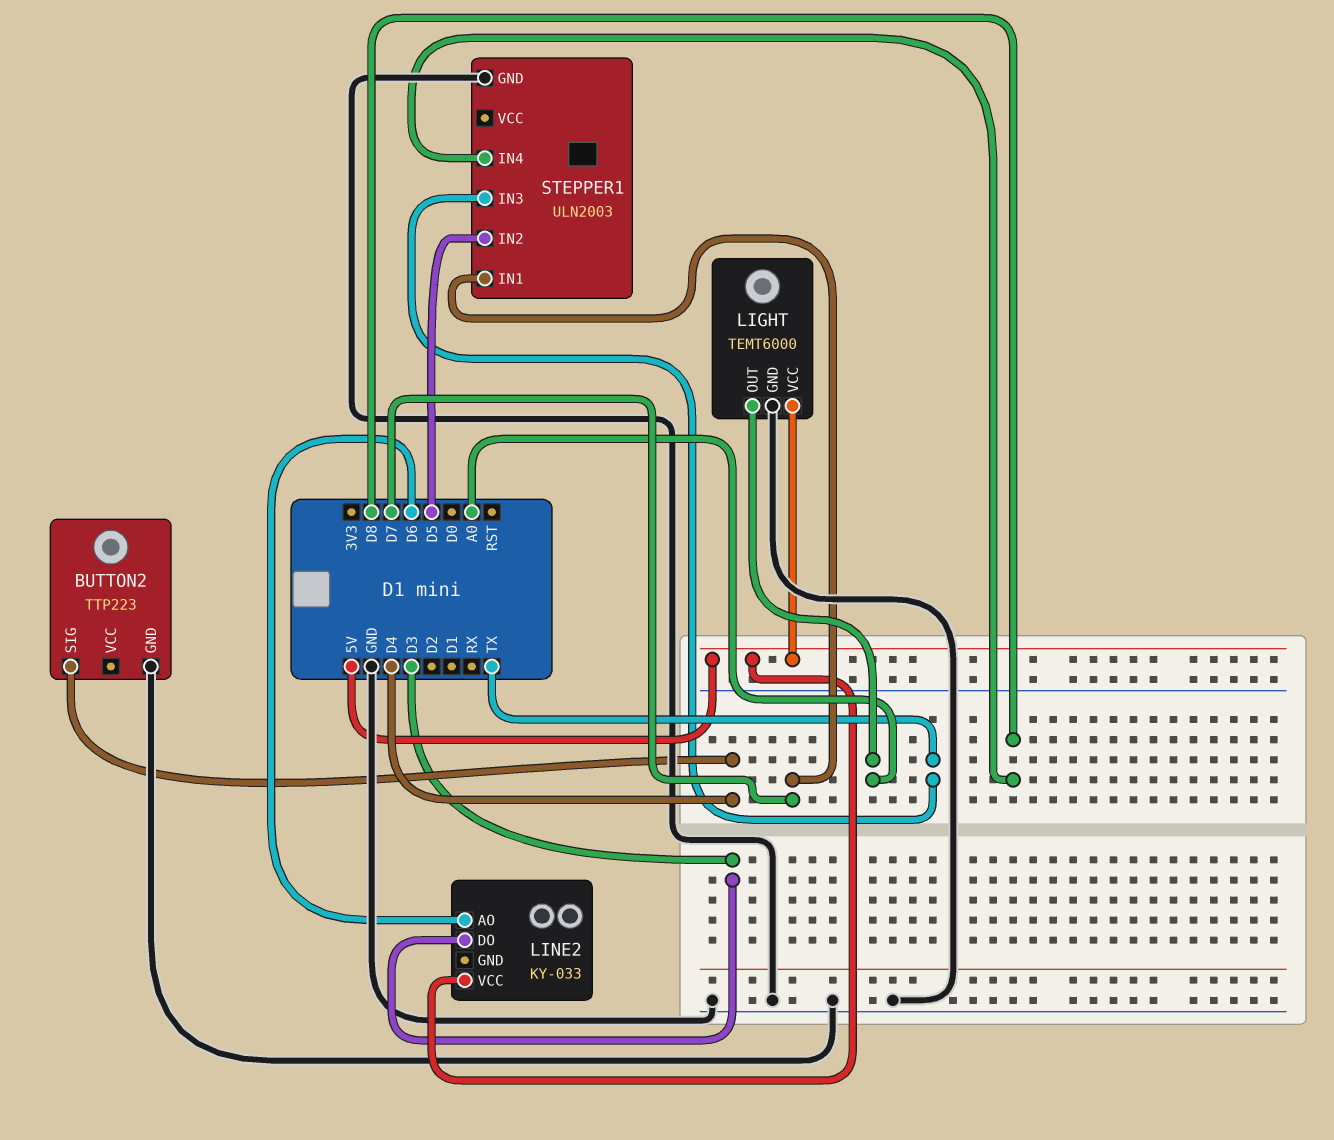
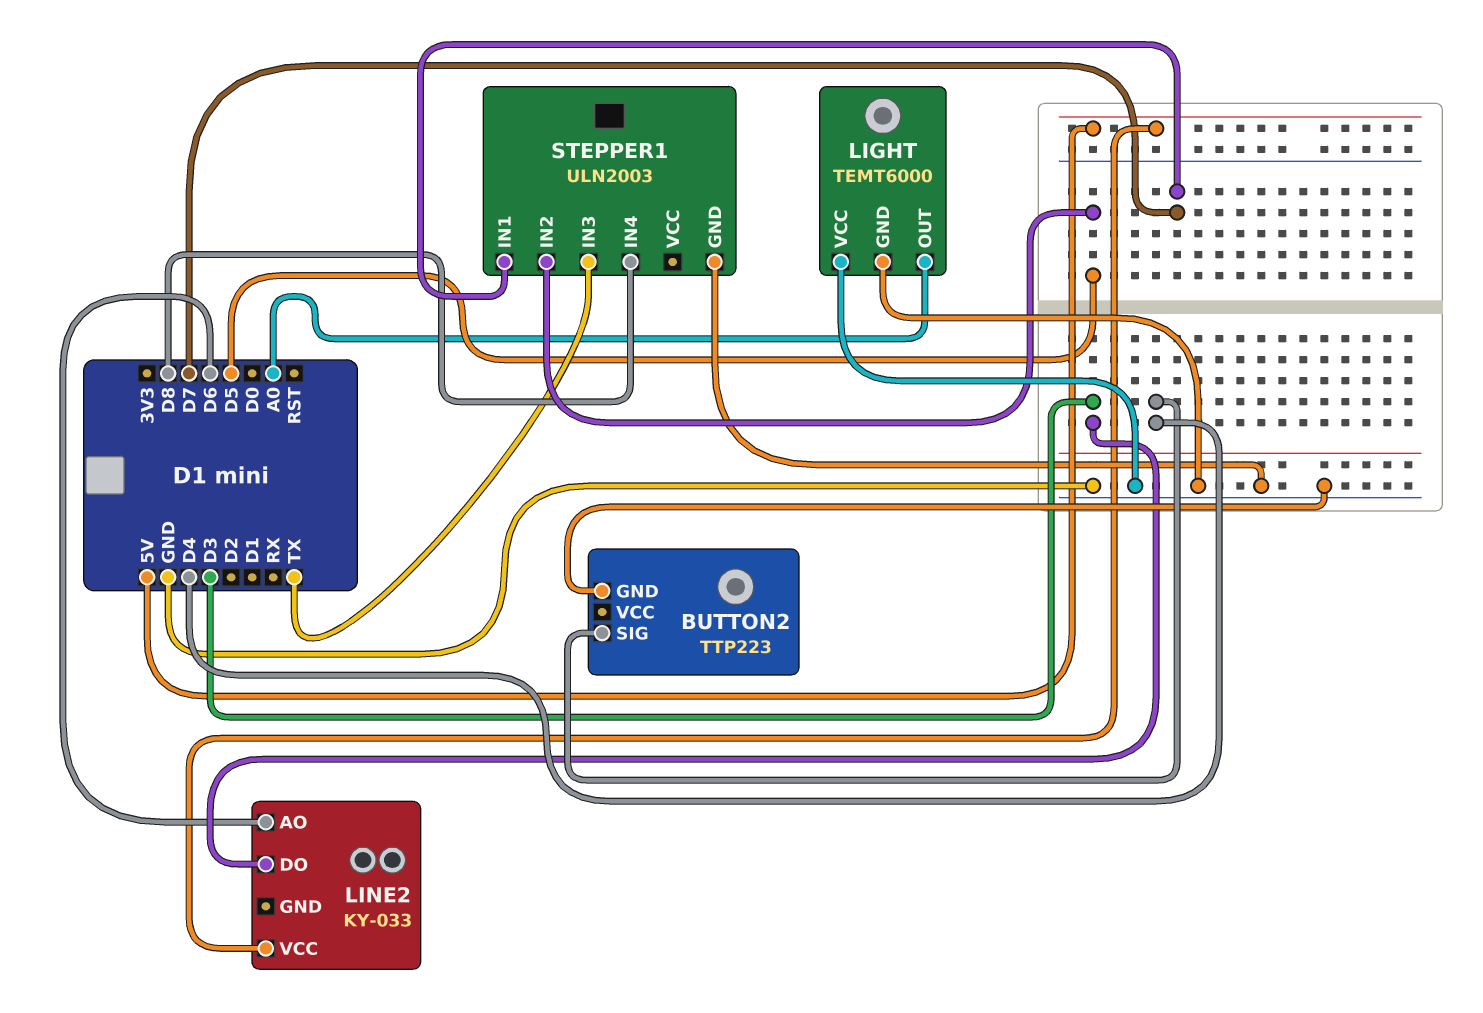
LIGHT pin VCC: 5V -> GND

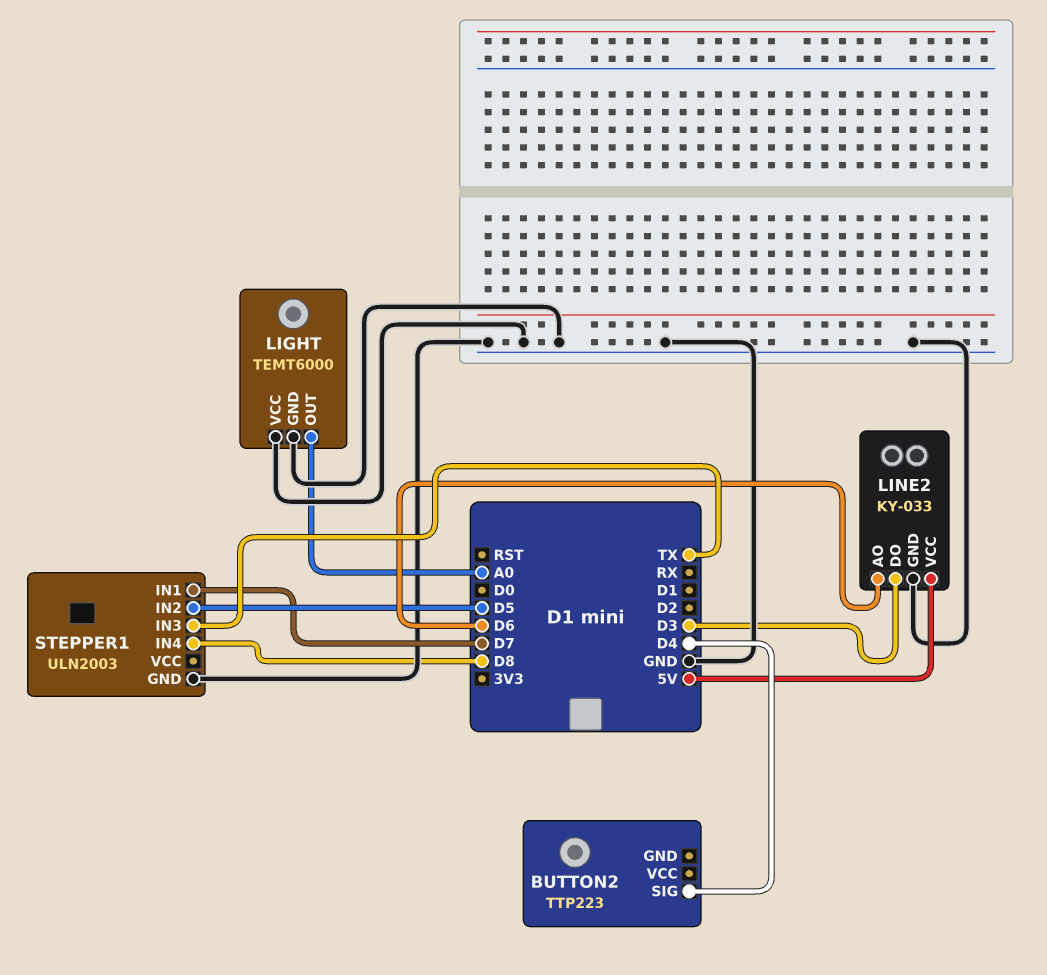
BUTTON2 pin GND: GND -> none
LINE2 pin GND: none -> GND

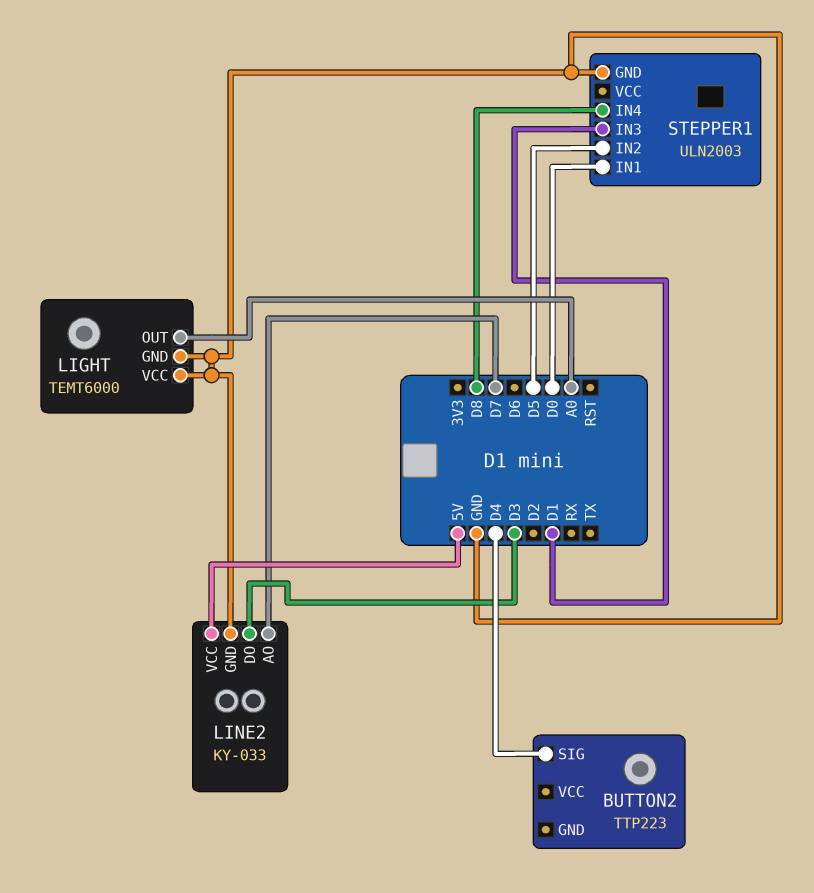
LINE2 pin AO: D6 -> D7
STEPPER1 pin IN1: D7 -> D0
STEPPER1 pin IN3: TX -> D1

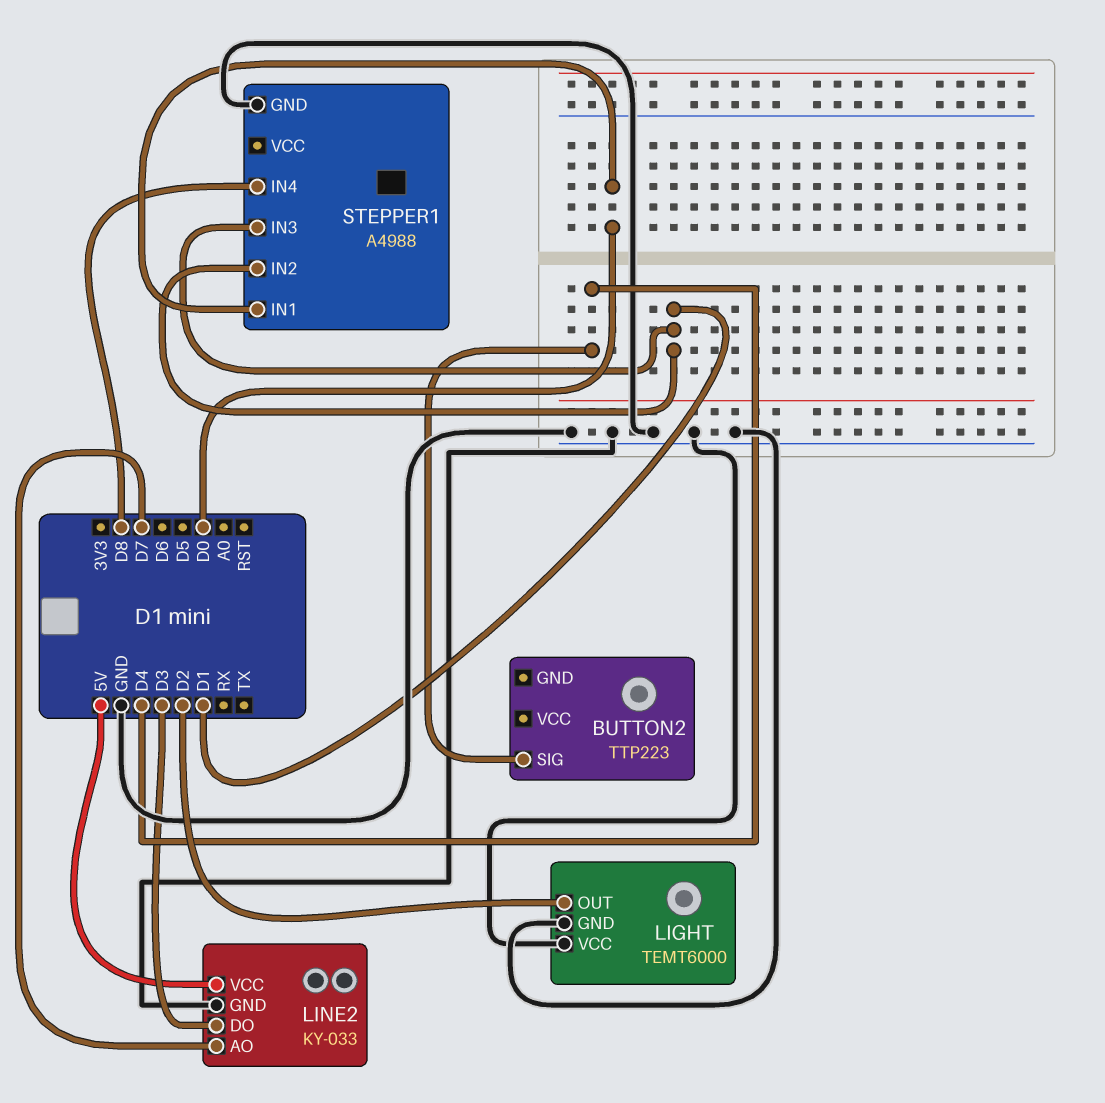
LIGHT pin OUT: A0 -> D2
STEPPER1: ULN2003 -> A4988
STEPPER1 pin IN2: D5 -> D1

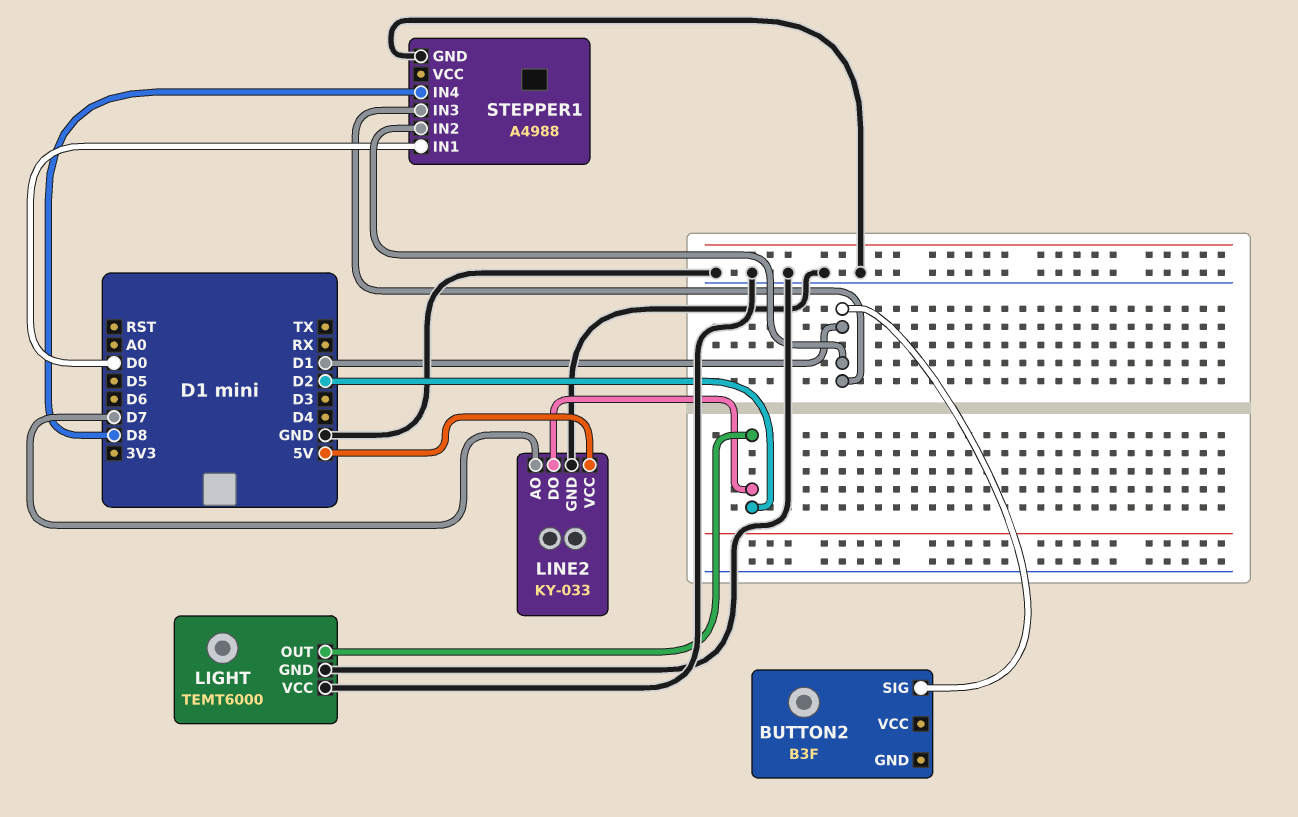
BUTTON2: TTP223 -> B3F
BUTTON2 pin SIG: D4 -> D1
LINE2 pin DO: D3 -> D2

